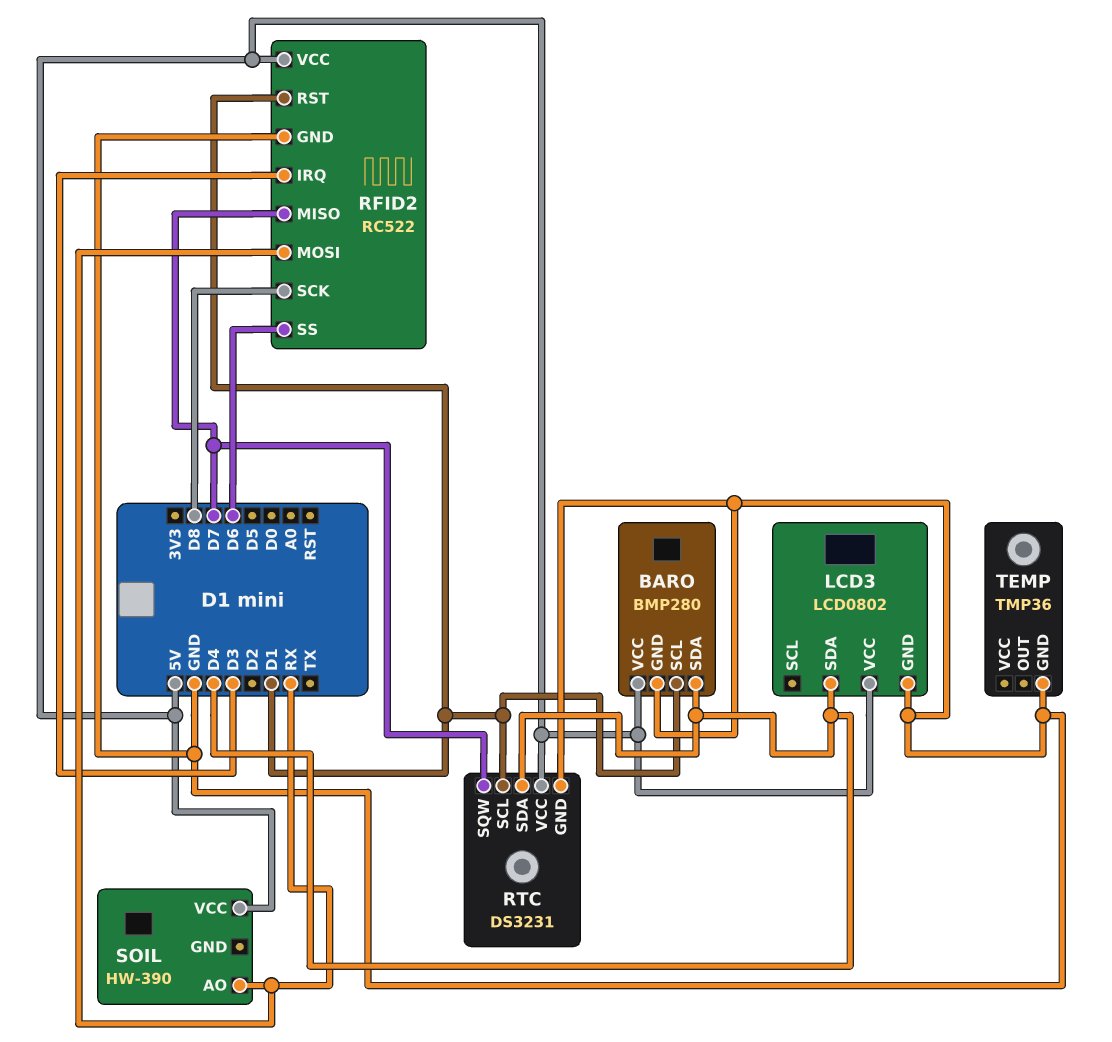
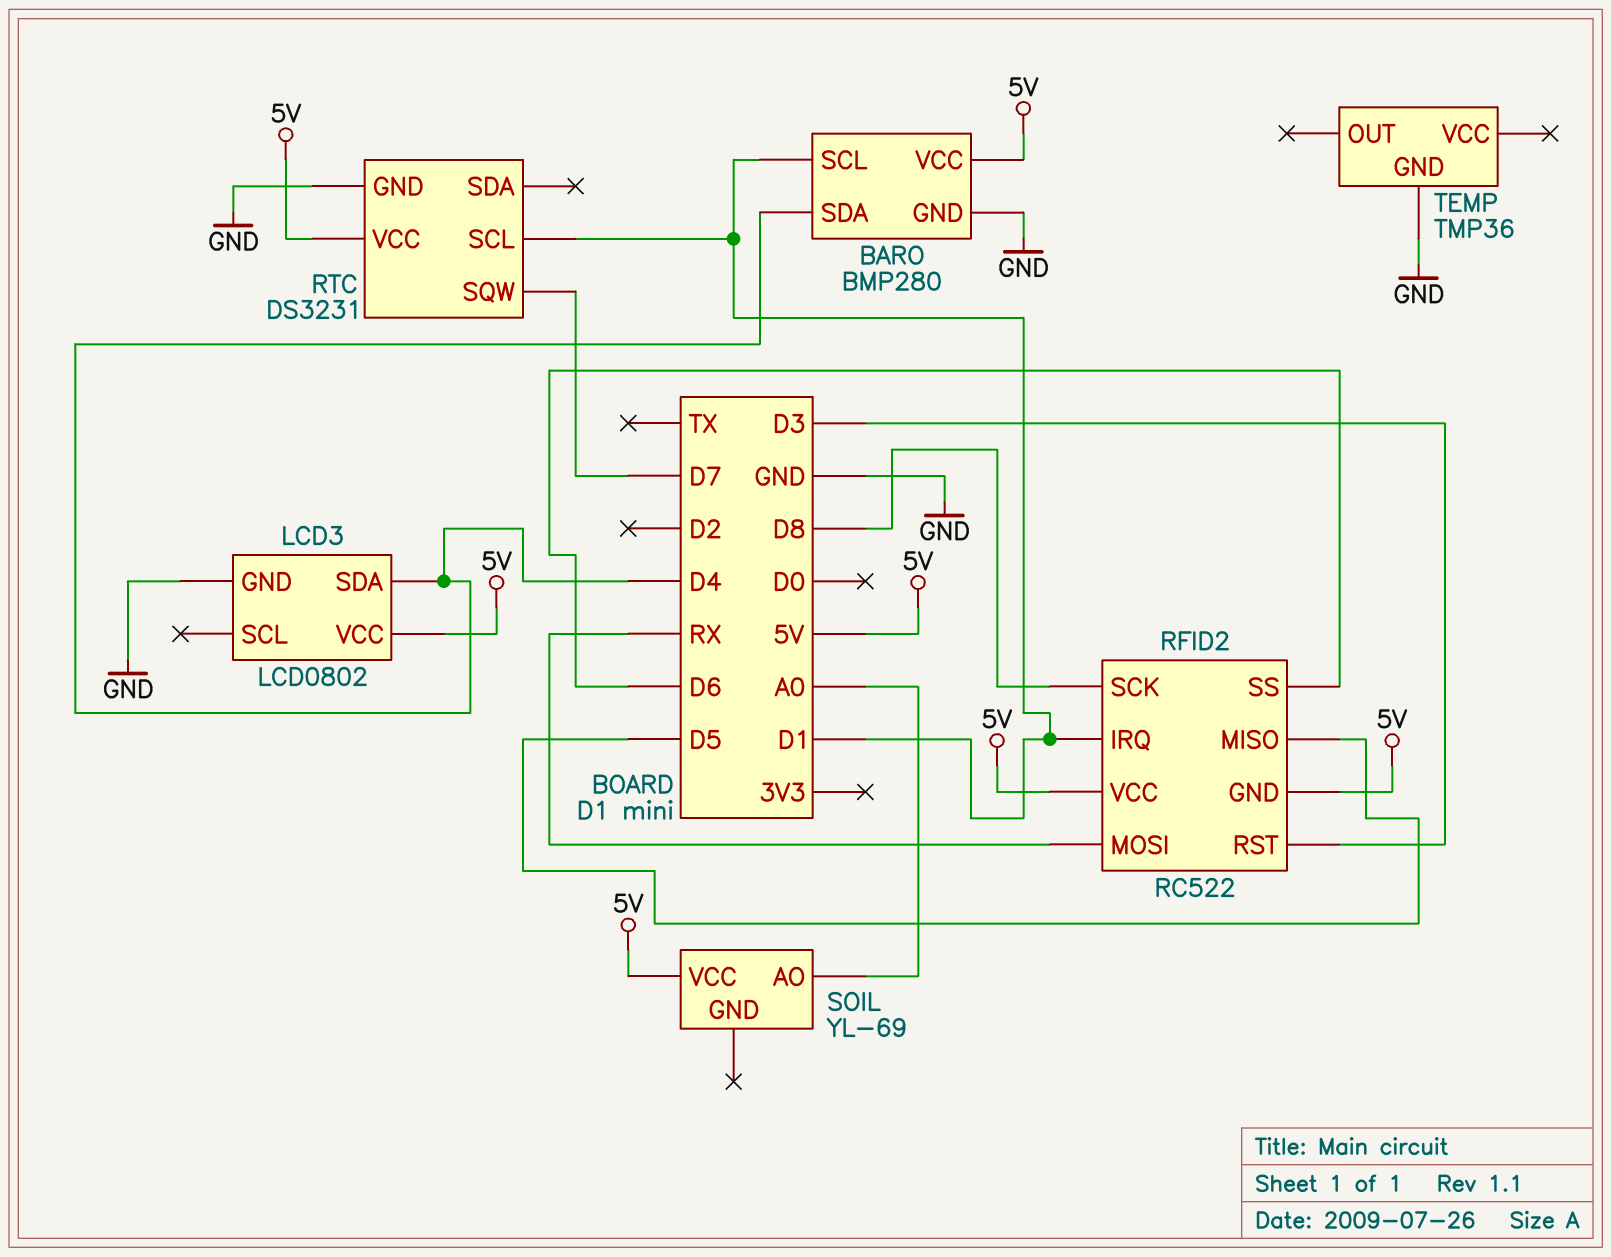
RFID2 pin GND: GND -> 5V
RFID2 pin IRQ: D3 -> D1
RFID2 pin MISO: D7 -> D5
RFID2 pin RST: D1 -> D3
RTC pin SDA: D4 -> none
SOIL: HW-390 -> YL-69
SOIL pin AO: RX -> A0

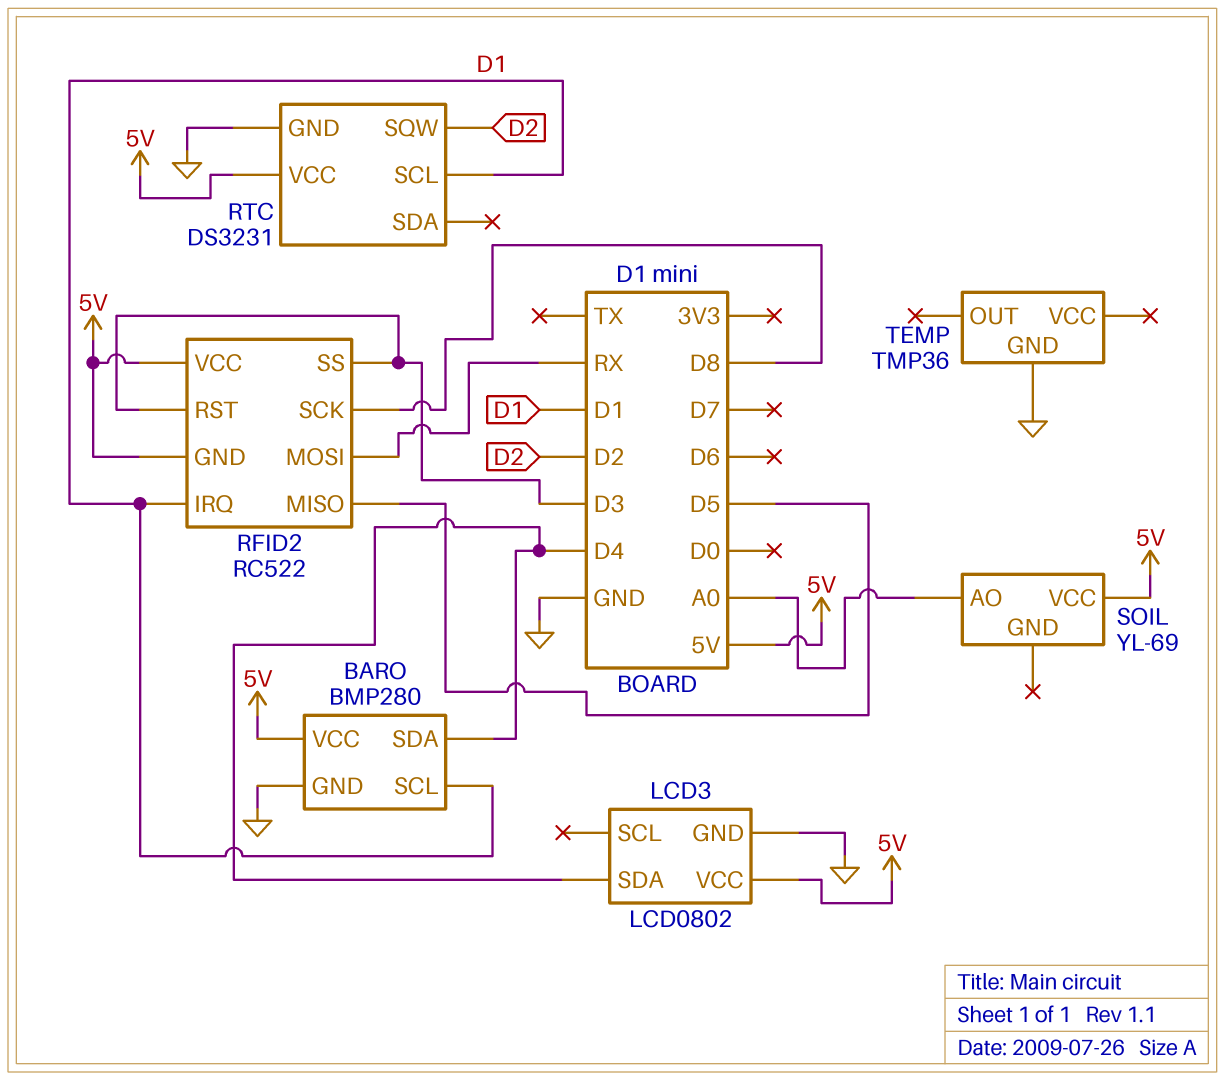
RFID2 pin SS: D6 -> D3
RTC pin SQW: D7 -> D2

